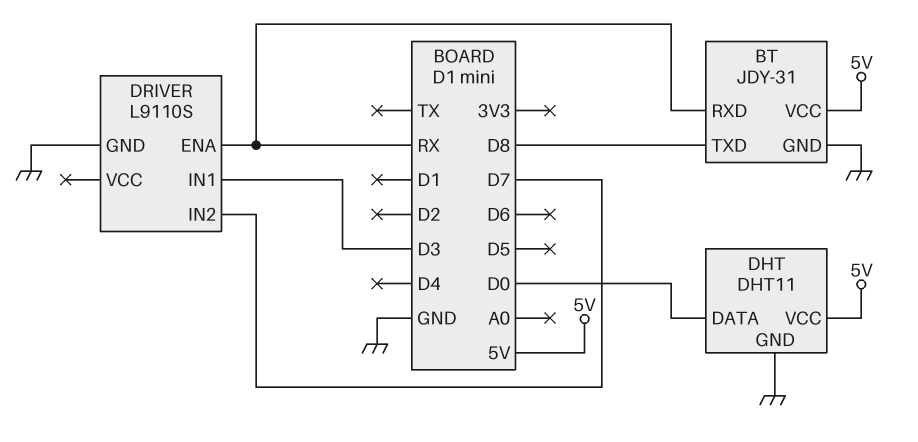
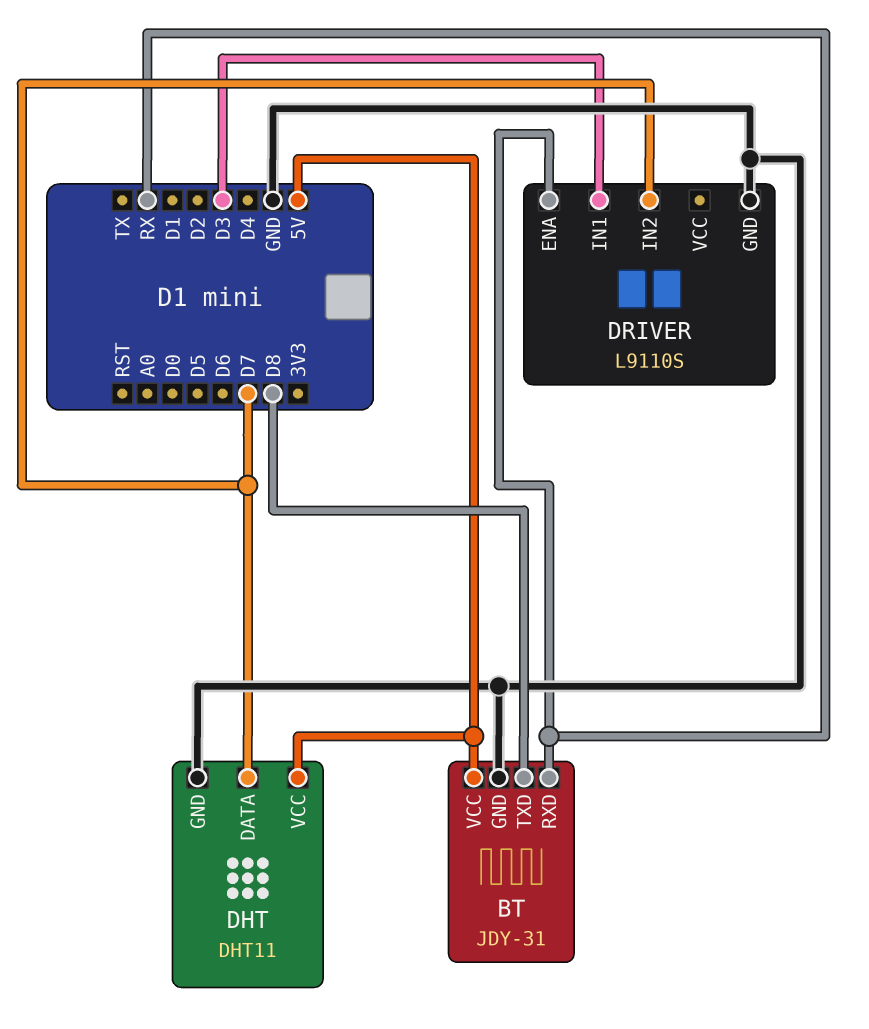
DHT pin DATA: D0 -> D7

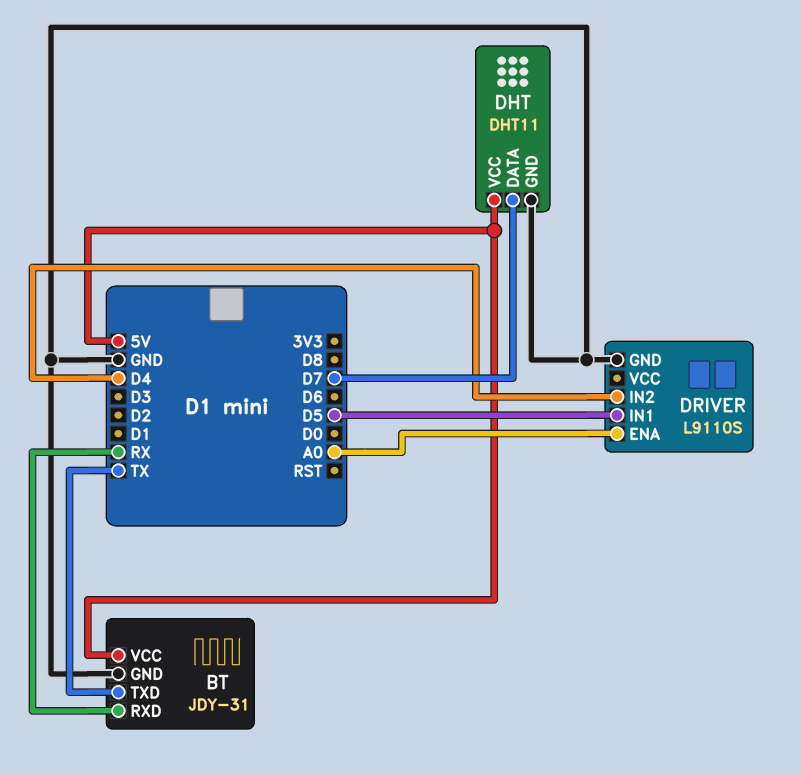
BT pin TXD: D8 -> TX
DRIVER pin ENA: RX -> A0
DRIVER pin IN1: D3 -> D5
DRIVER pin IN2: D7 -> D4

